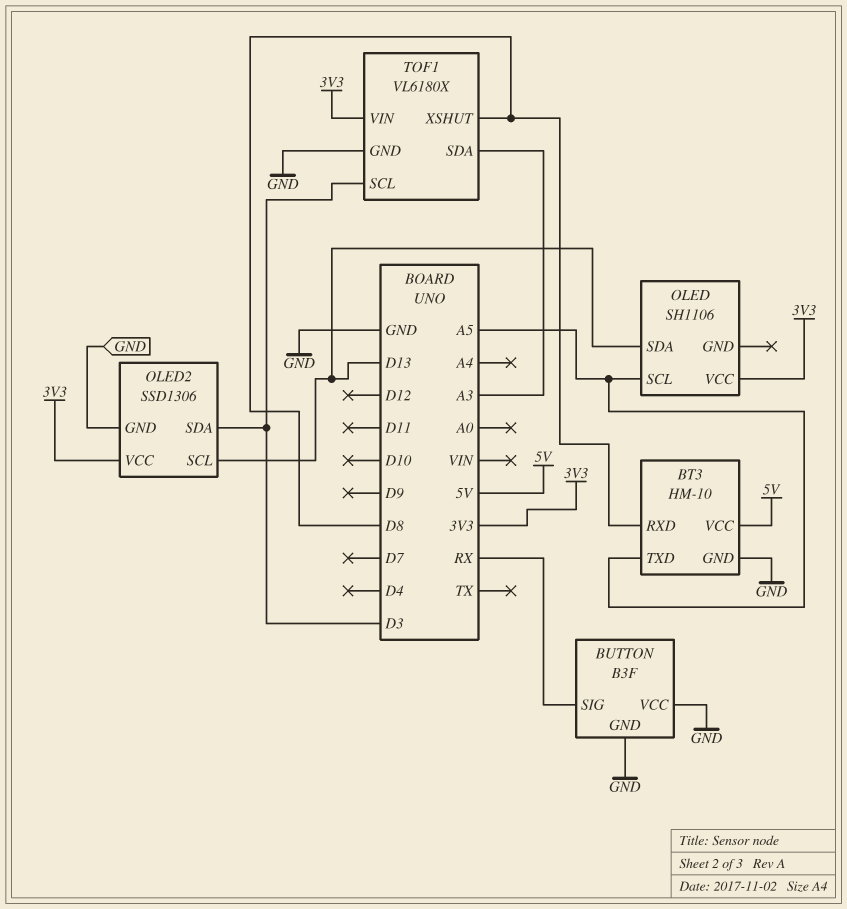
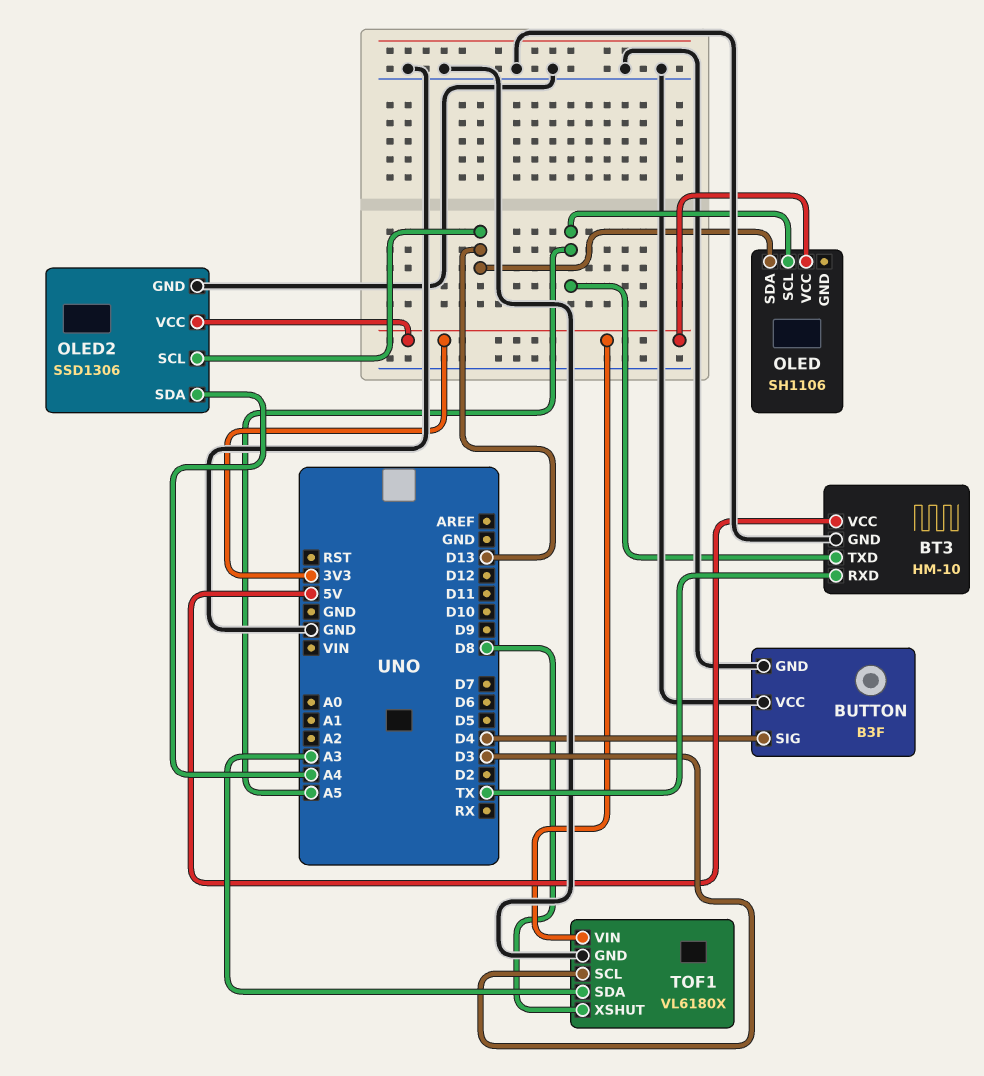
BT3 pin RXD: D8 -> TX
BUTTON pin SIG: RX -> D4
OLED2 pin SDA: D3 -> A4

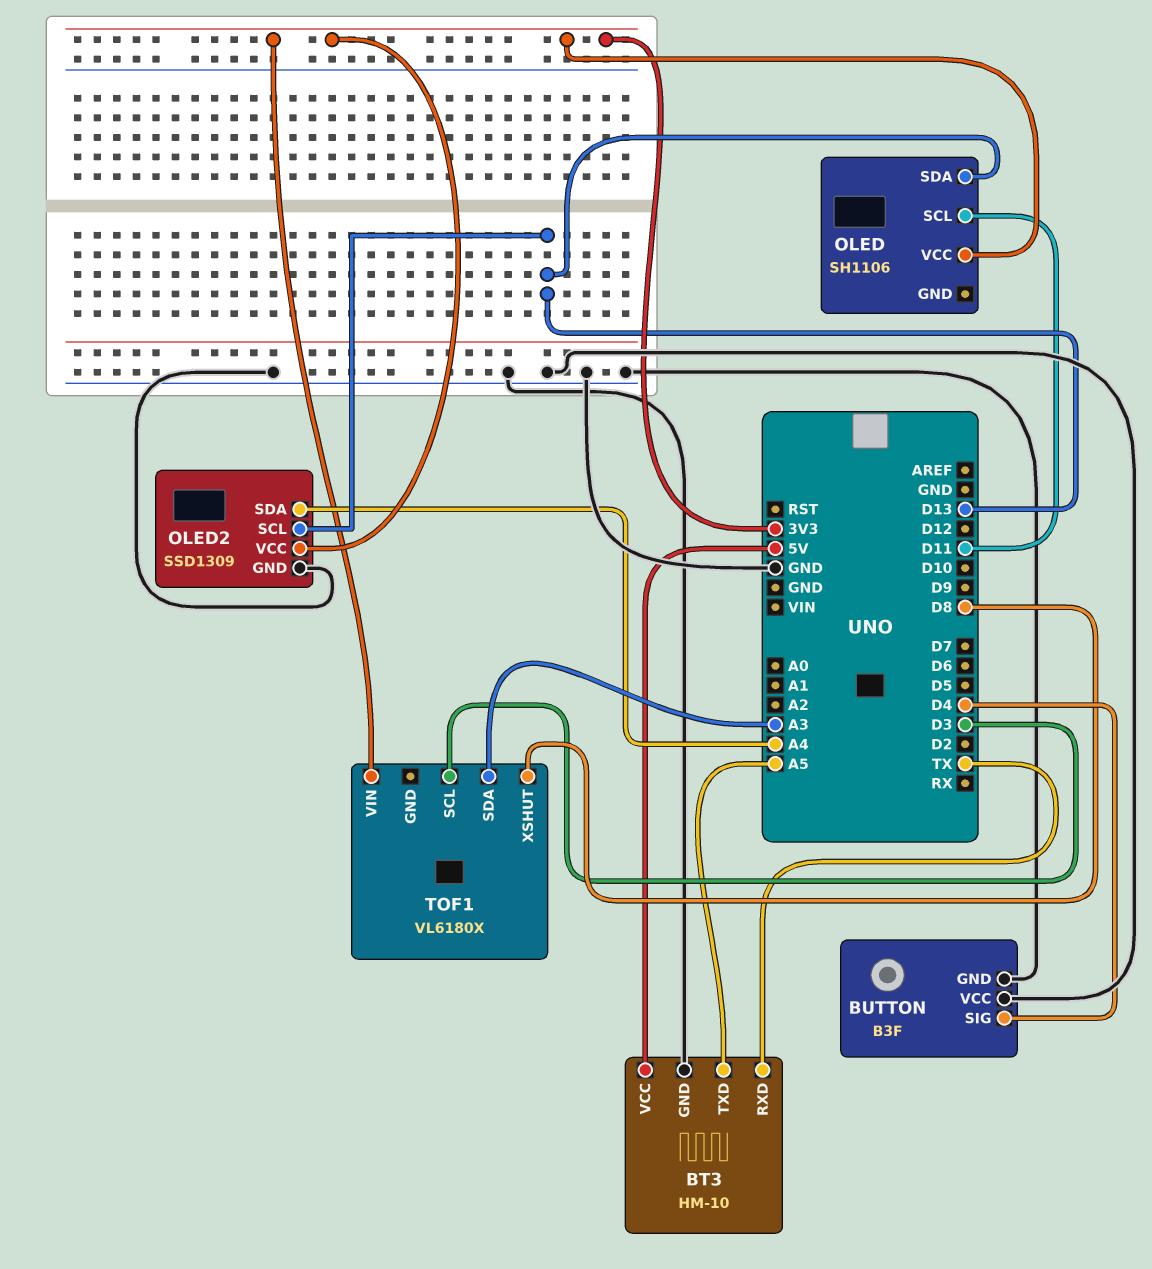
OLED pin SCL: A5 -> D11
OLED2: SSD1306 -> SSD1309
TOF1 pin GND: GND -> none

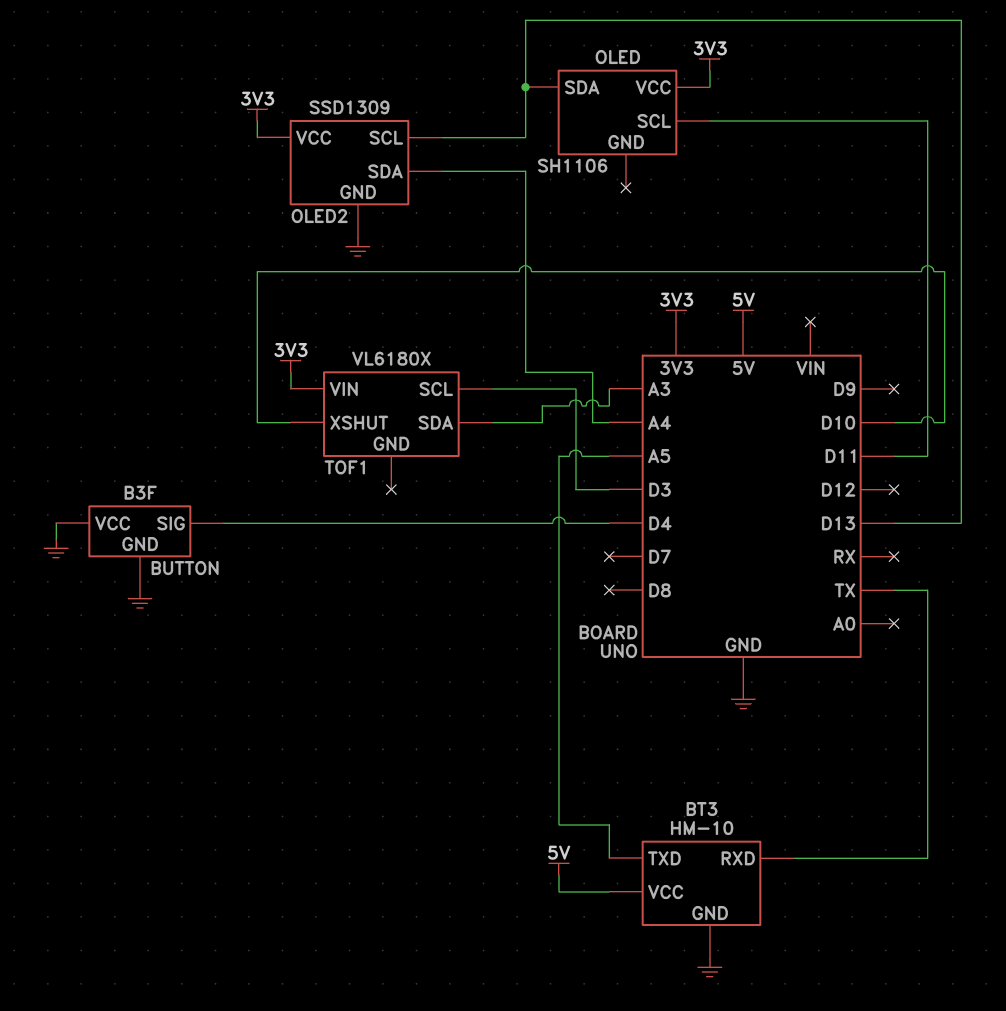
TOF1 pin XSHUT: D8 -> D10

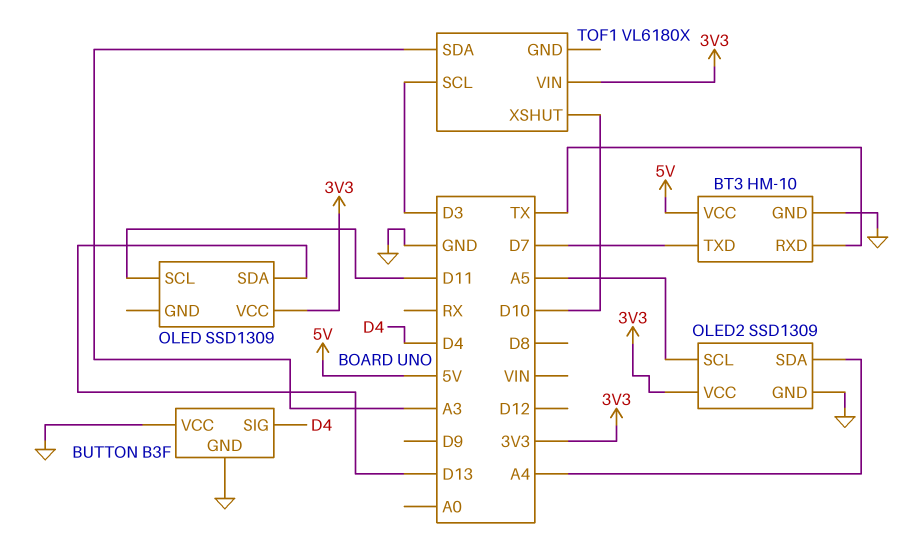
BT3 pin TXD: A5 -> D7
OLED: SH1106 -> SSD1309
OLED2 pin SCL: D13 -> A5

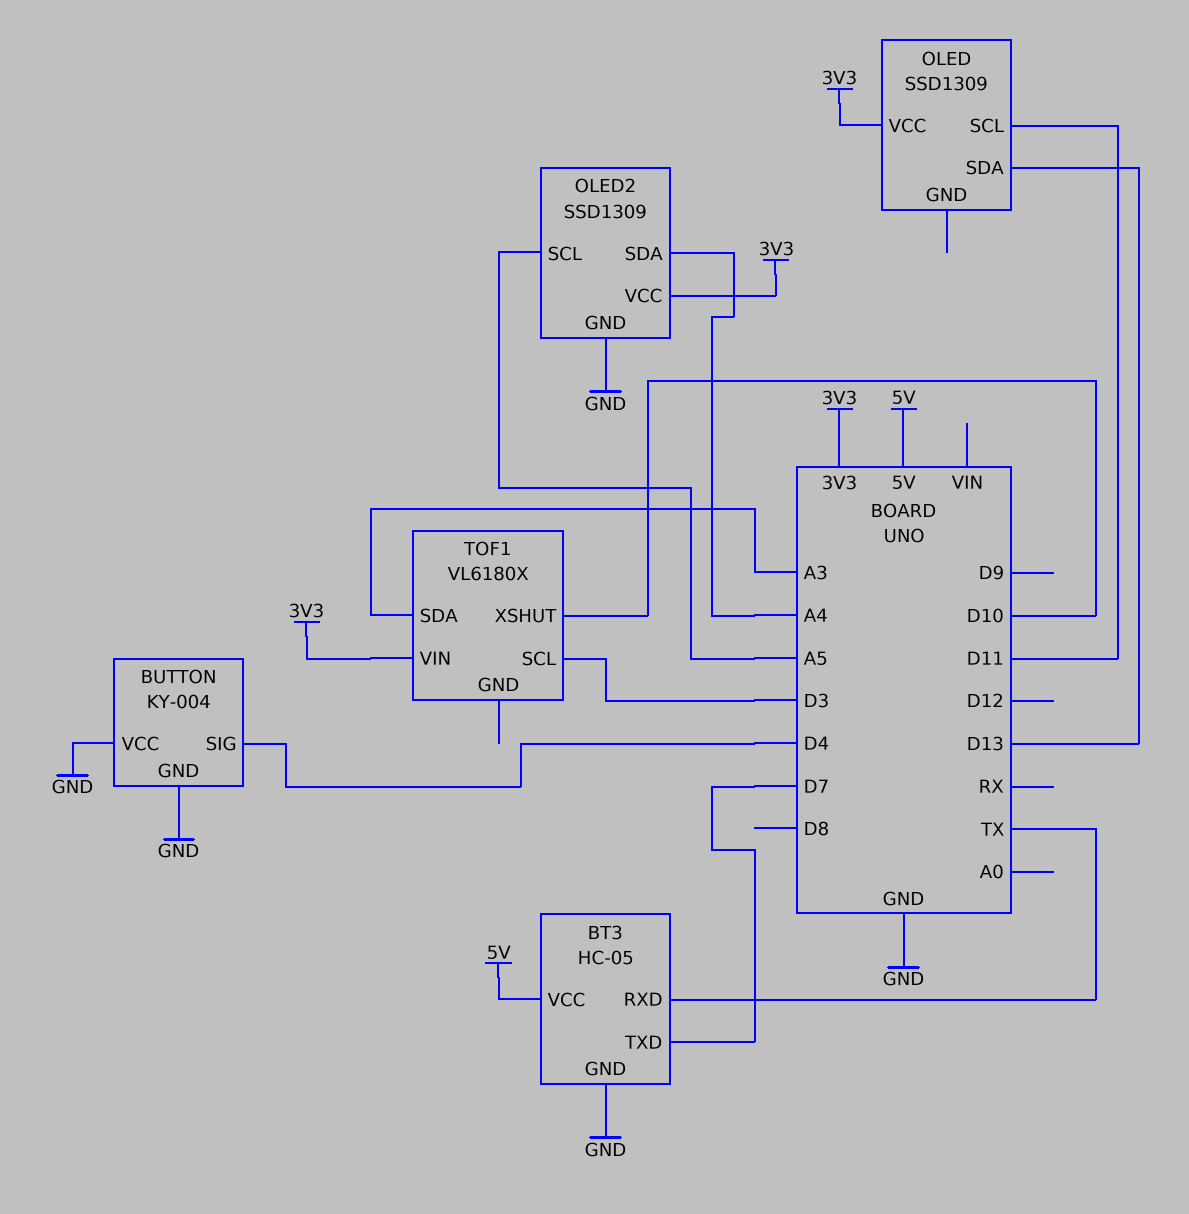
BT3: HM-10 -> HC-05
BUTTON: B3F -> KY-004

